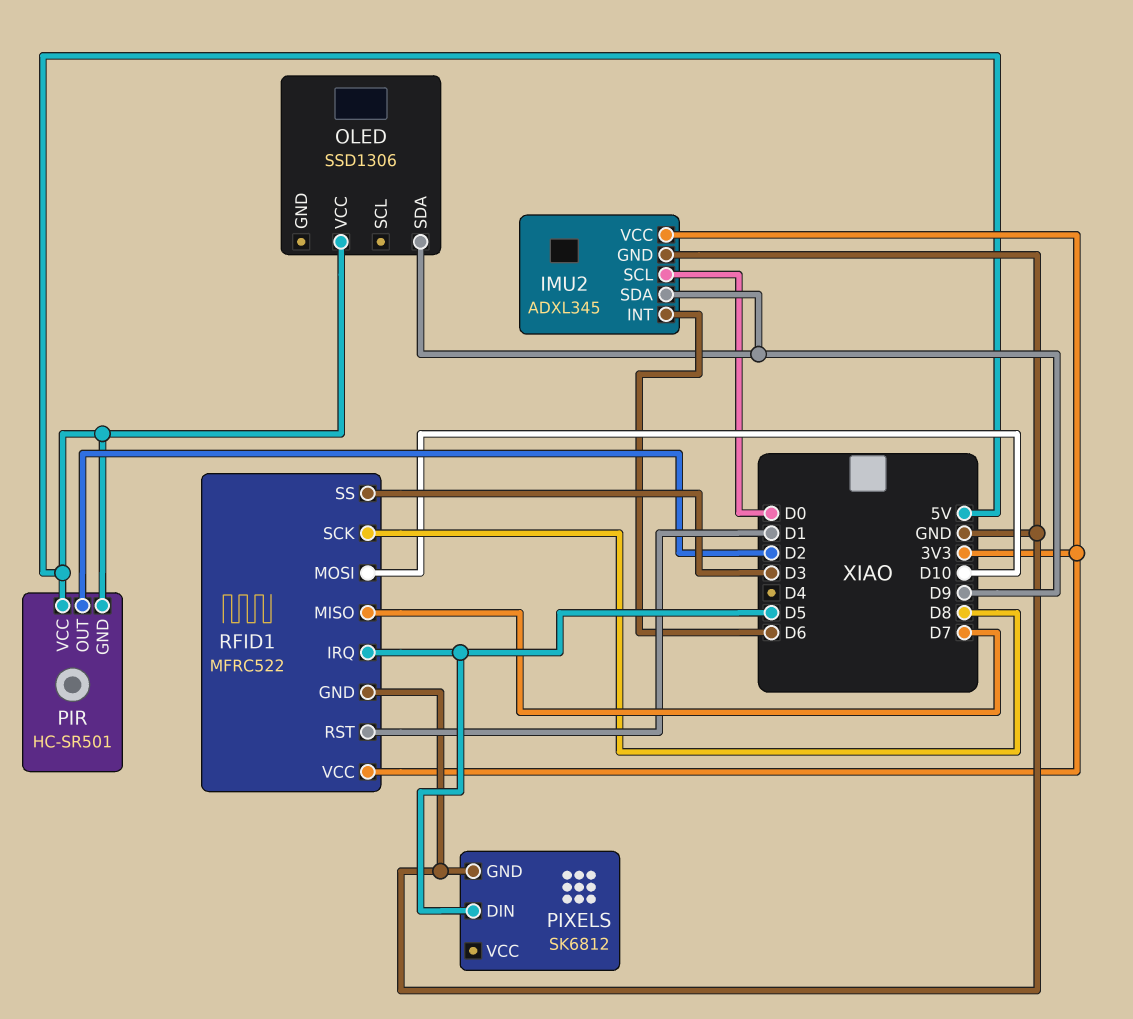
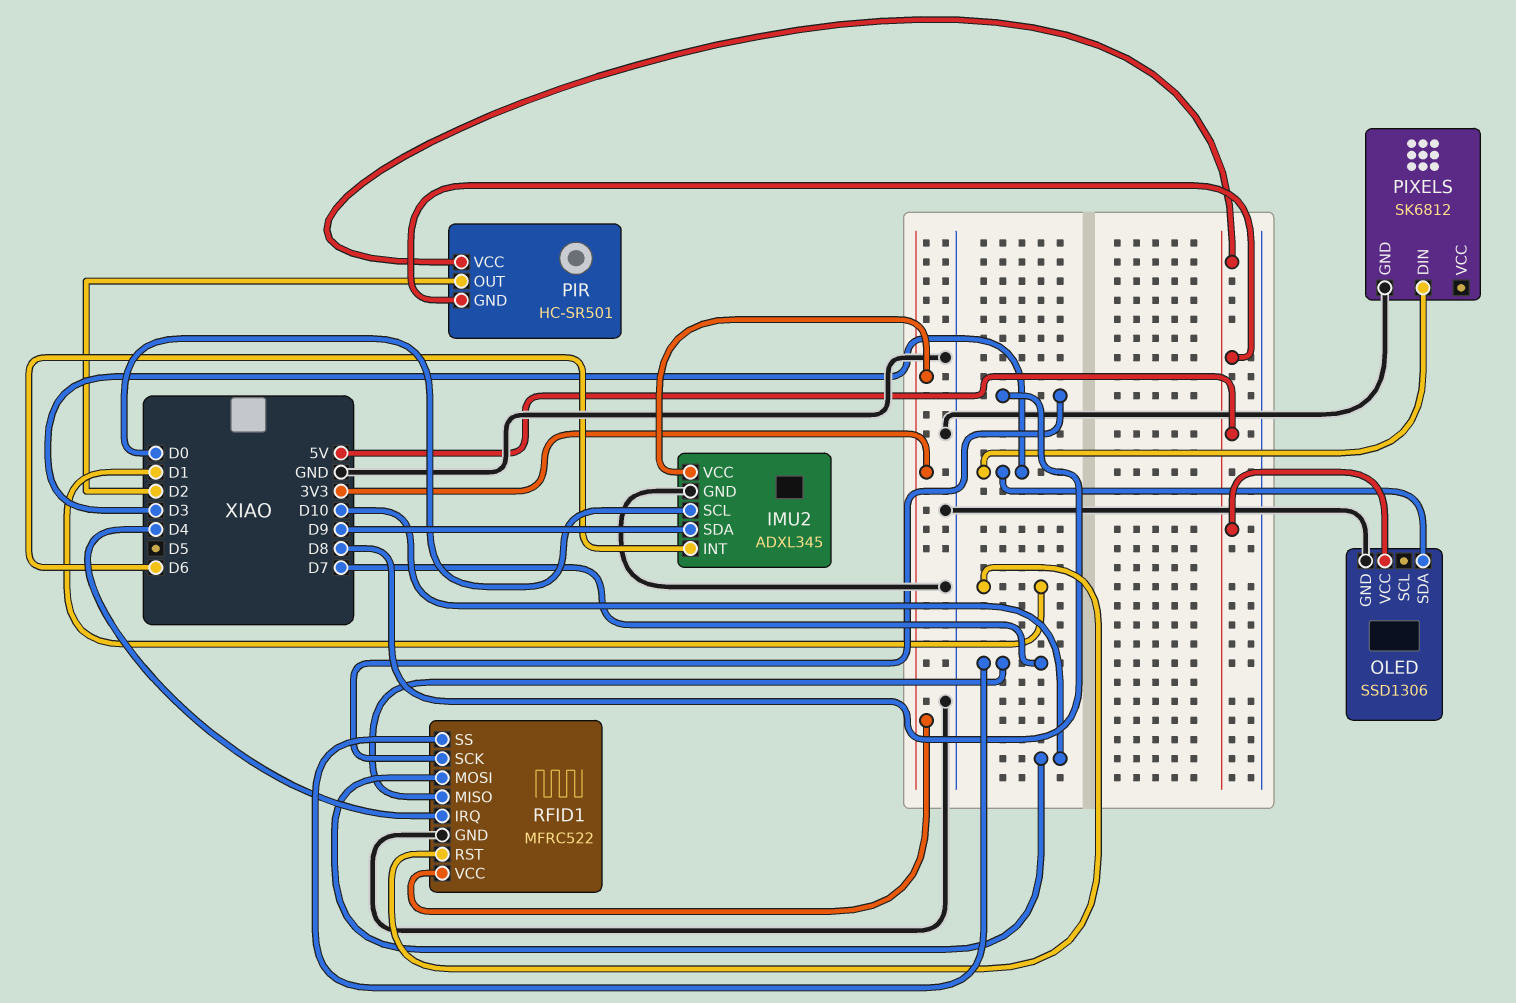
OLED pin GND: none -> GND
OLED pin SDA: D9 -> D3
PIXELS pin DIN: D5 -> D3
RFID1 pin IRQ: D5 -> D4
RFID1 pin SS: D3 -> D7

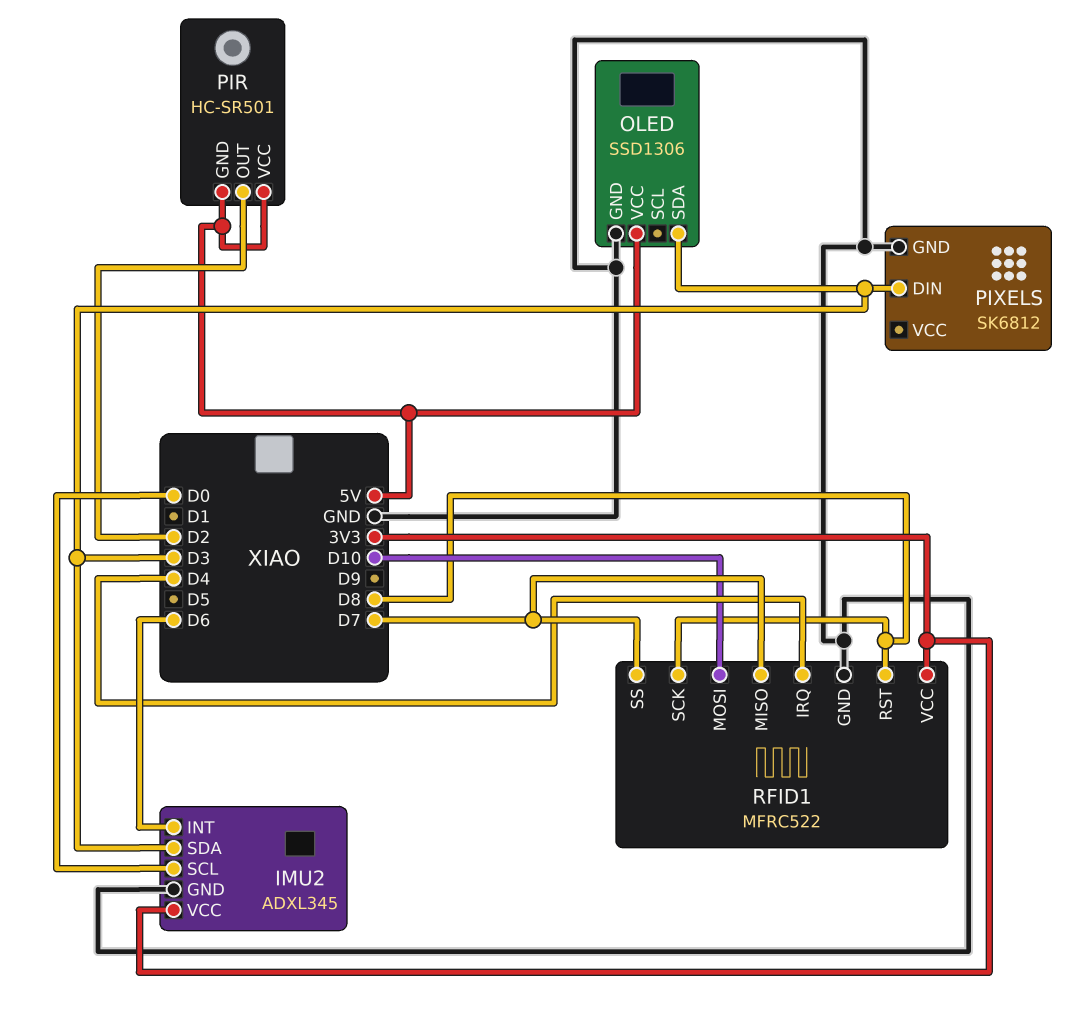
IMU2 pin SDA: D9 -> D3
RFID1 pin RST: D1 -> D8

